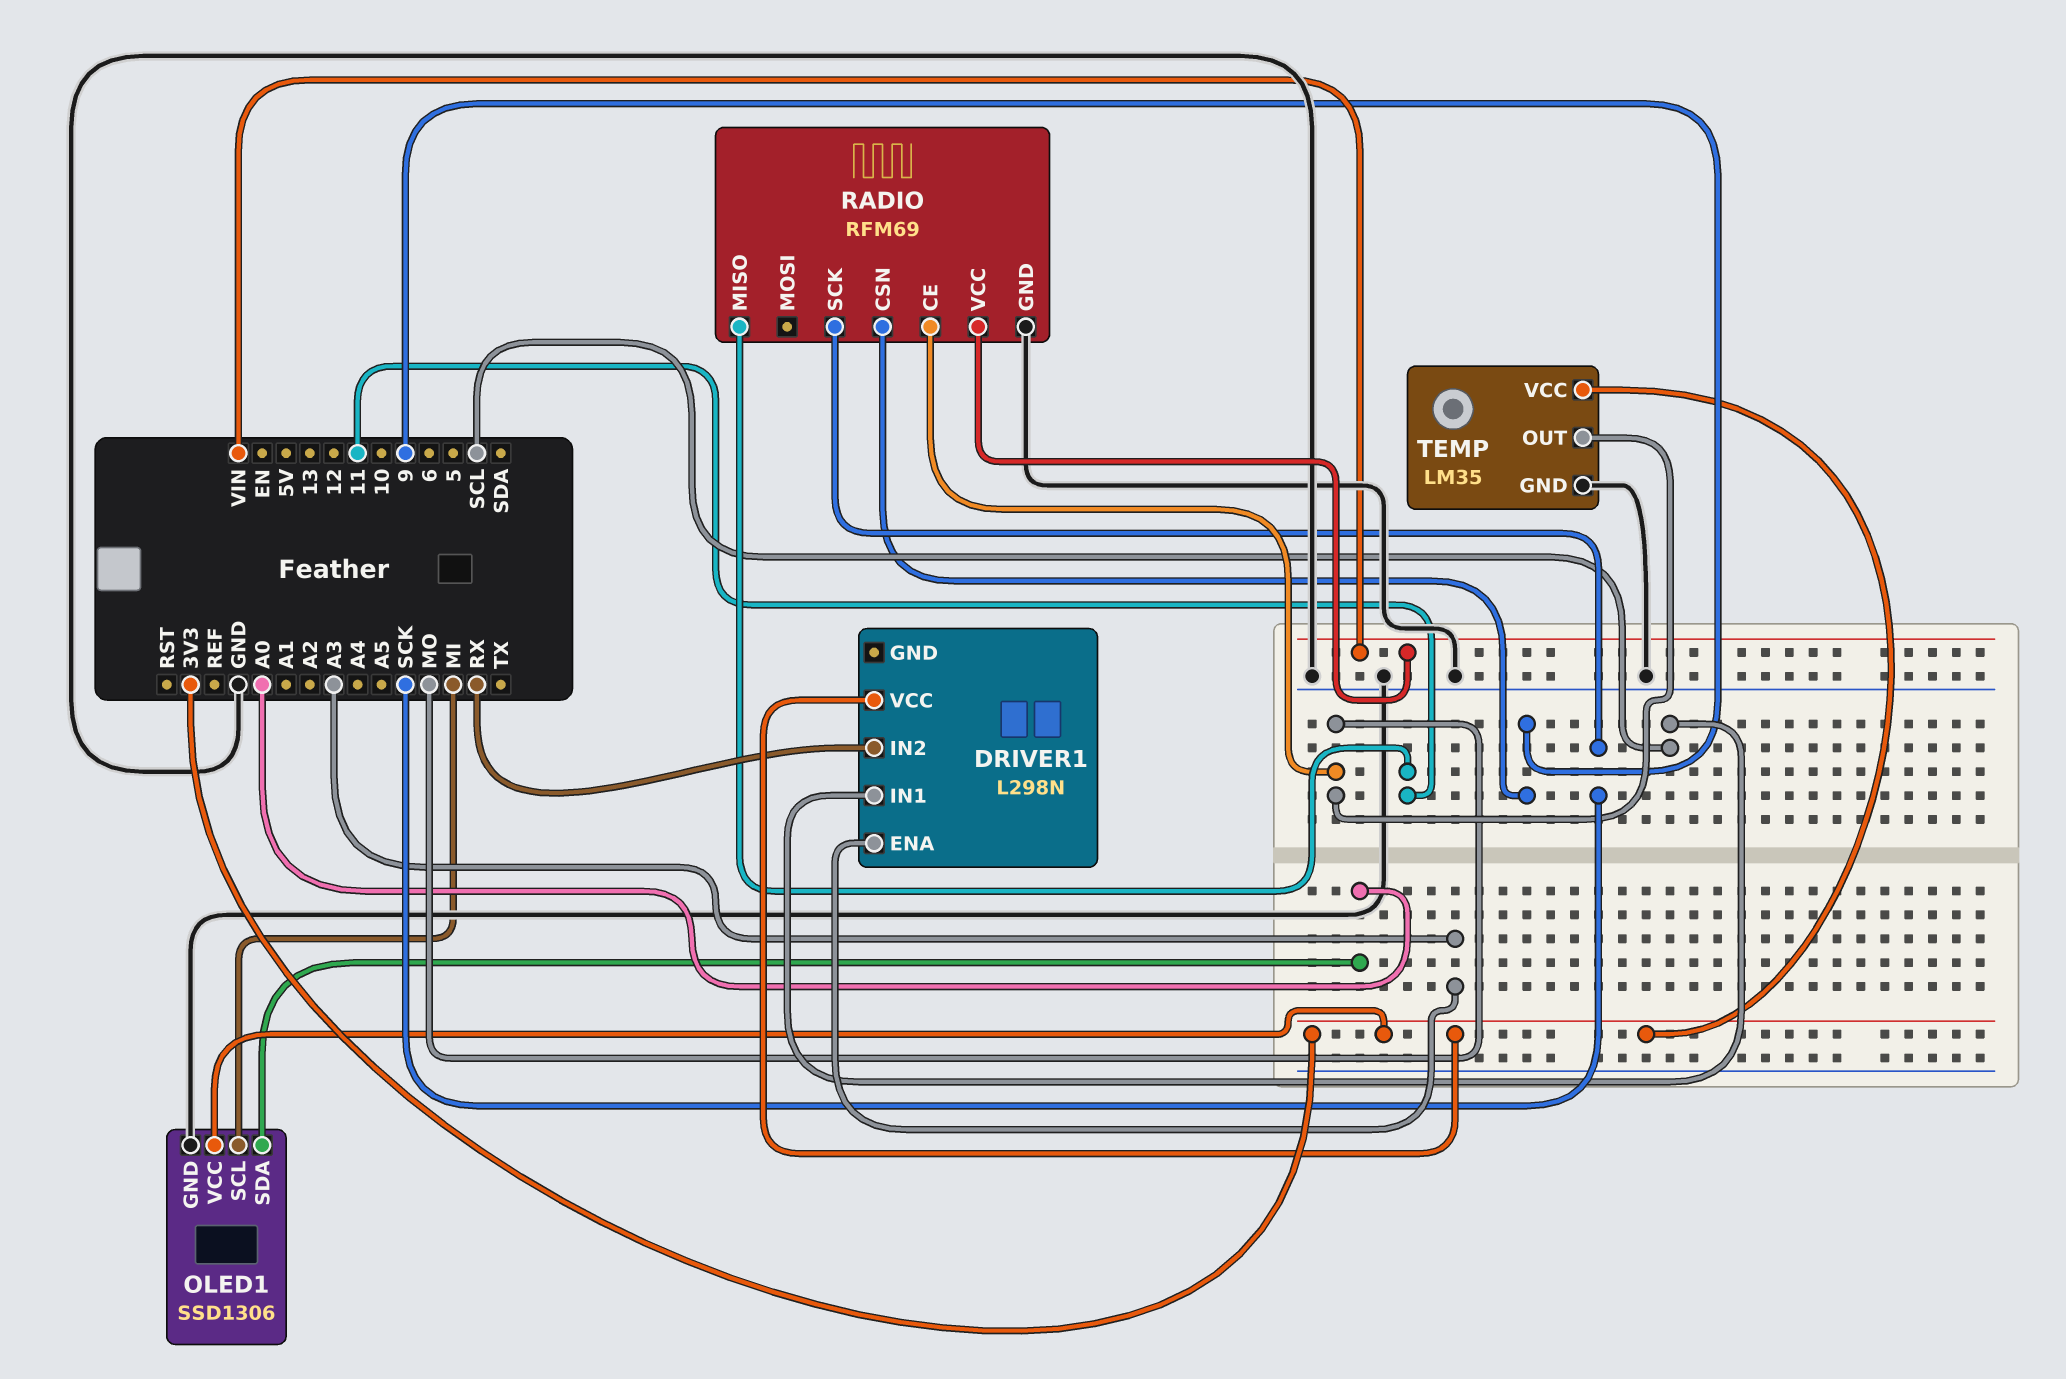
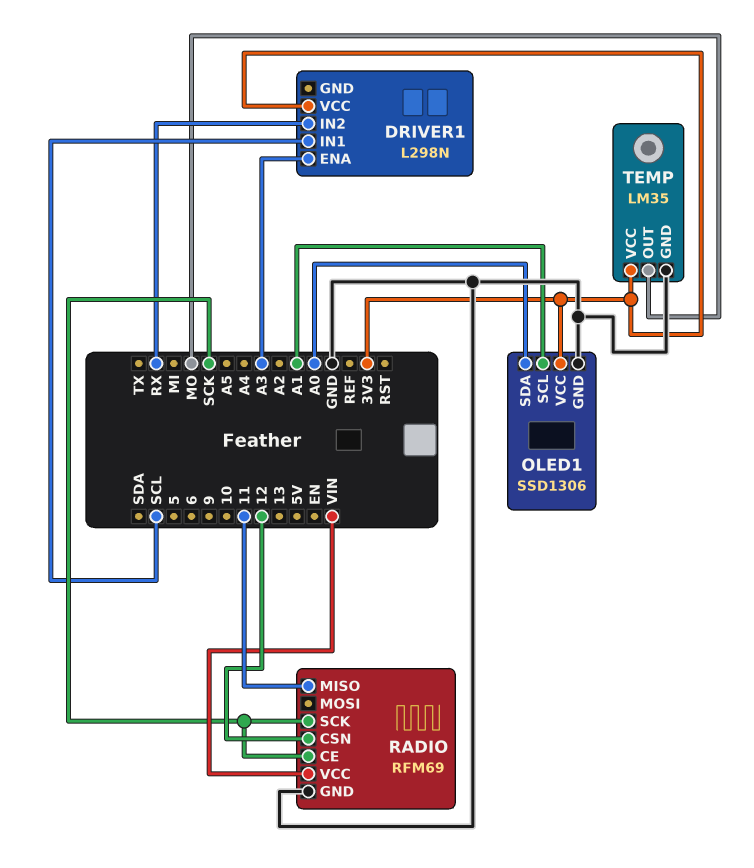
OLED1 pin SCL: MI -> A1
RADIO pin CE: MO -> SCK
RADIO pin CSN: 9 -> 12

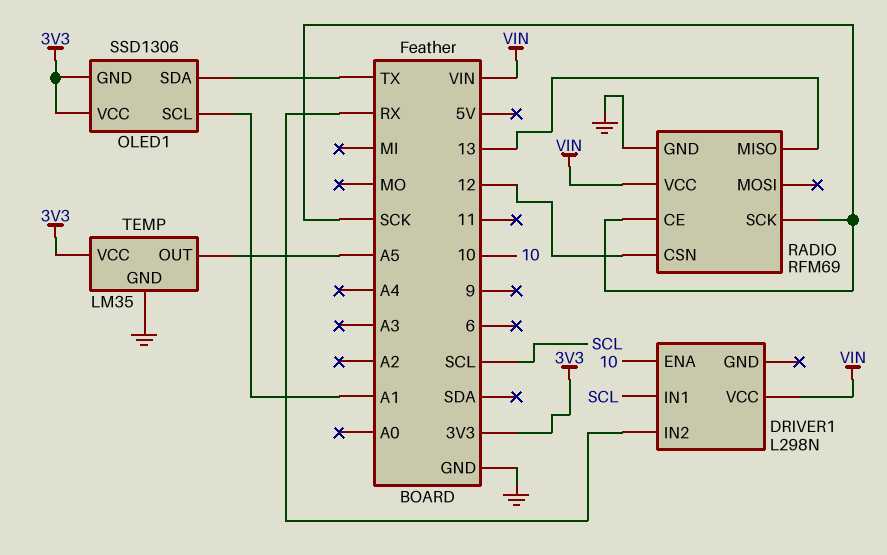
DRIVER1 pin ENA: A3 -> 10
DRIVER1 pin VCC: 3V3 -> VIN
OLED1 pin GND: GND -> 3V3
OLED1 pin SDA: A0 -> TX
RADIO pin MISO: 11 -> 13
TEMP pin OUT: MO -> A5

